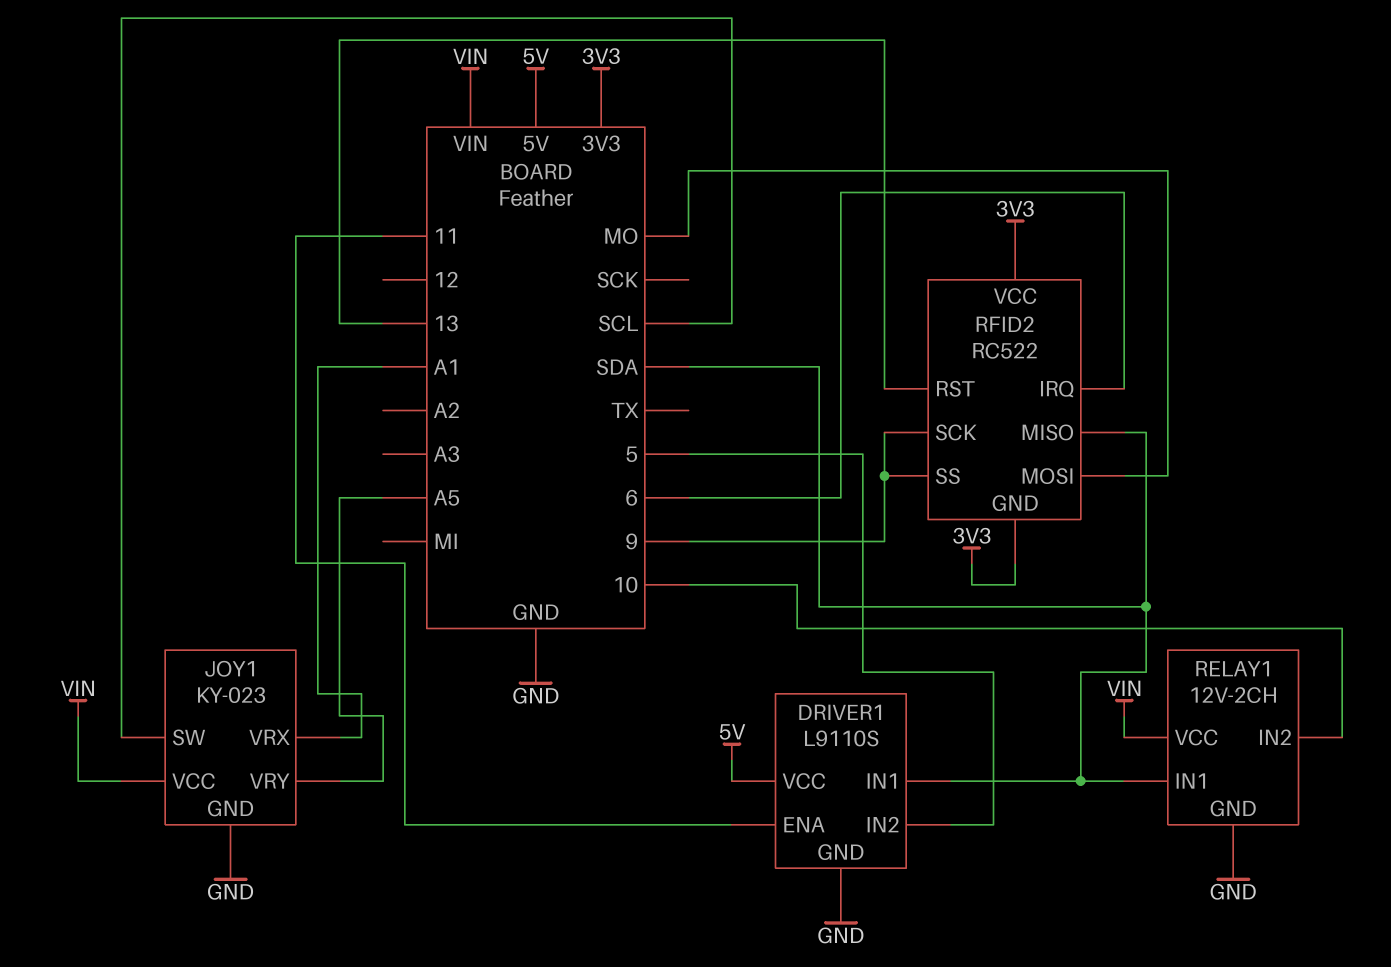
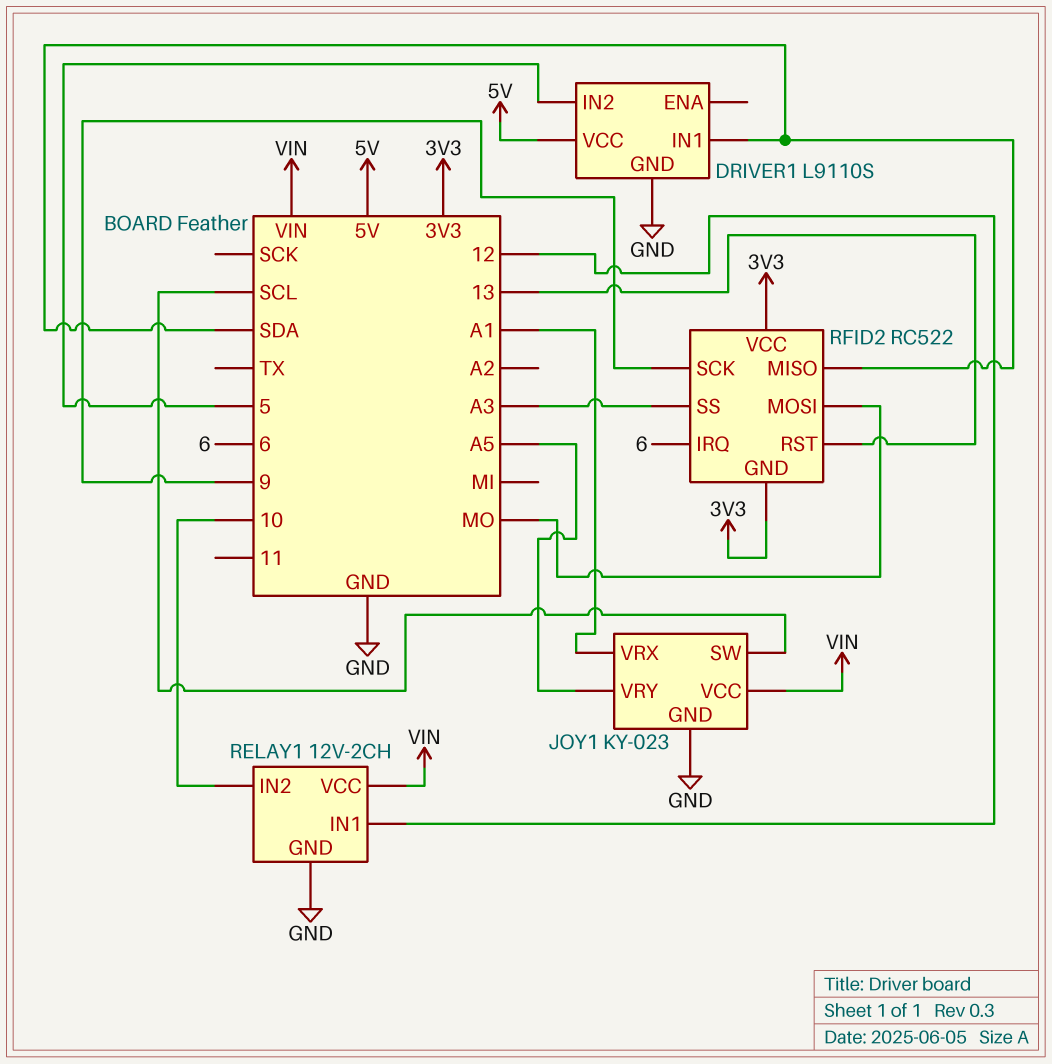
DRIVER1 pin ENA: 11 -> none
RELAY1 pin IN1: SDA -> 12
RFID2 pin SS: 9 -> A3

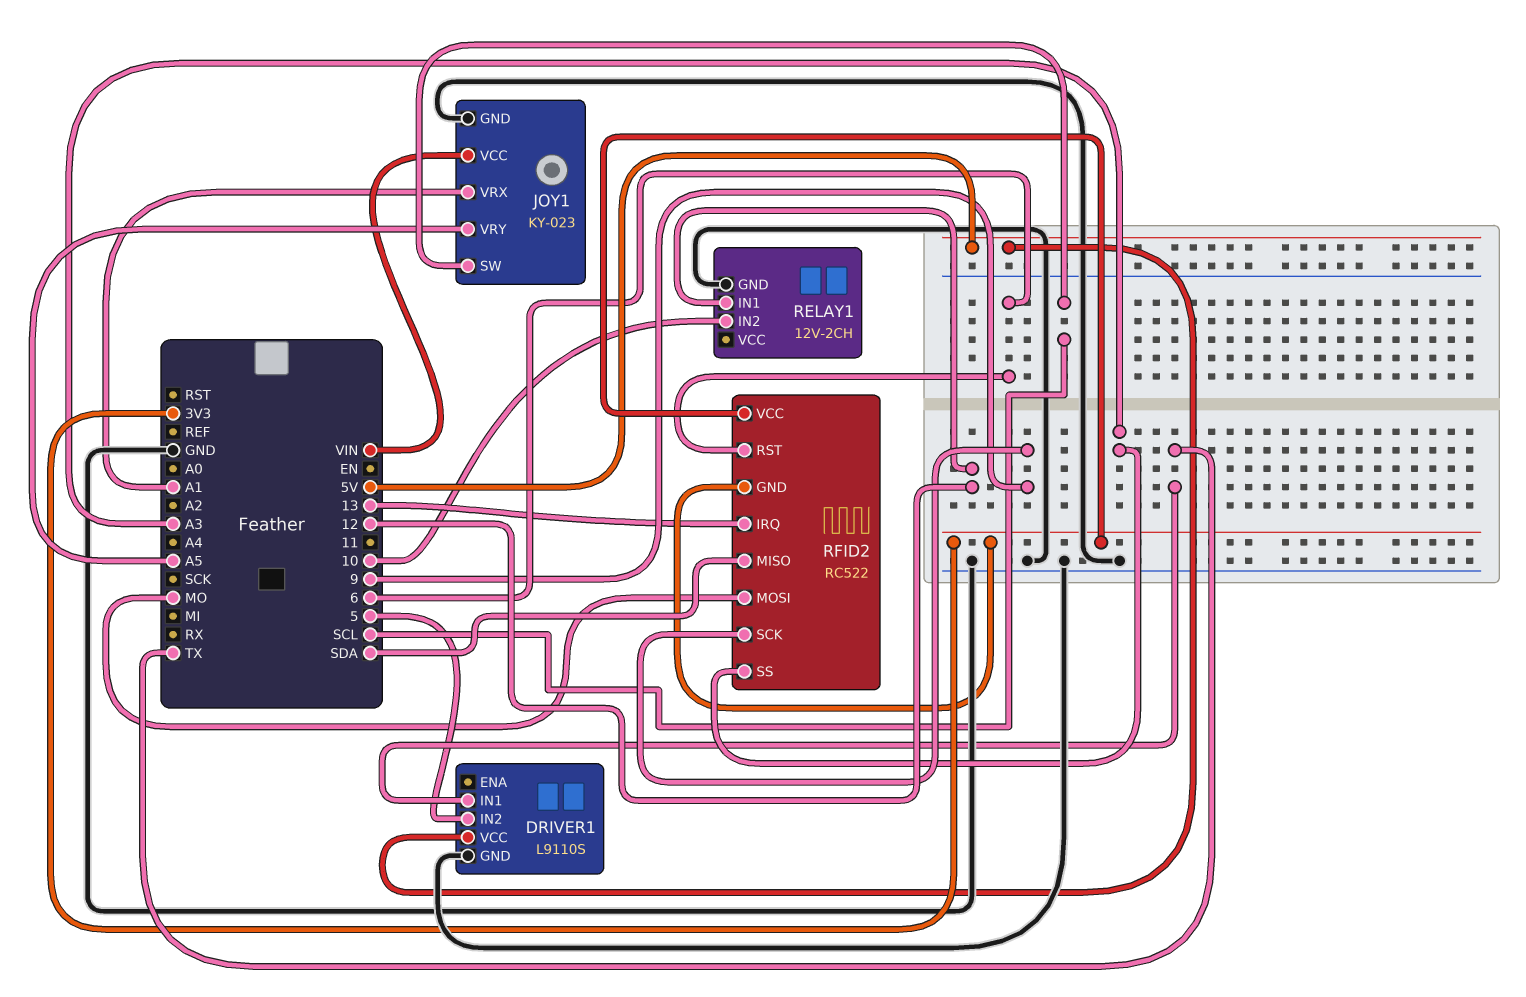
DRIVER1 pin IN1: SDA -> TX
RELAY1 pin VCC: VIN -> none
RFID2 pin IRQ: 6 -> 13
RFID2 pin RST: 13 -> 6

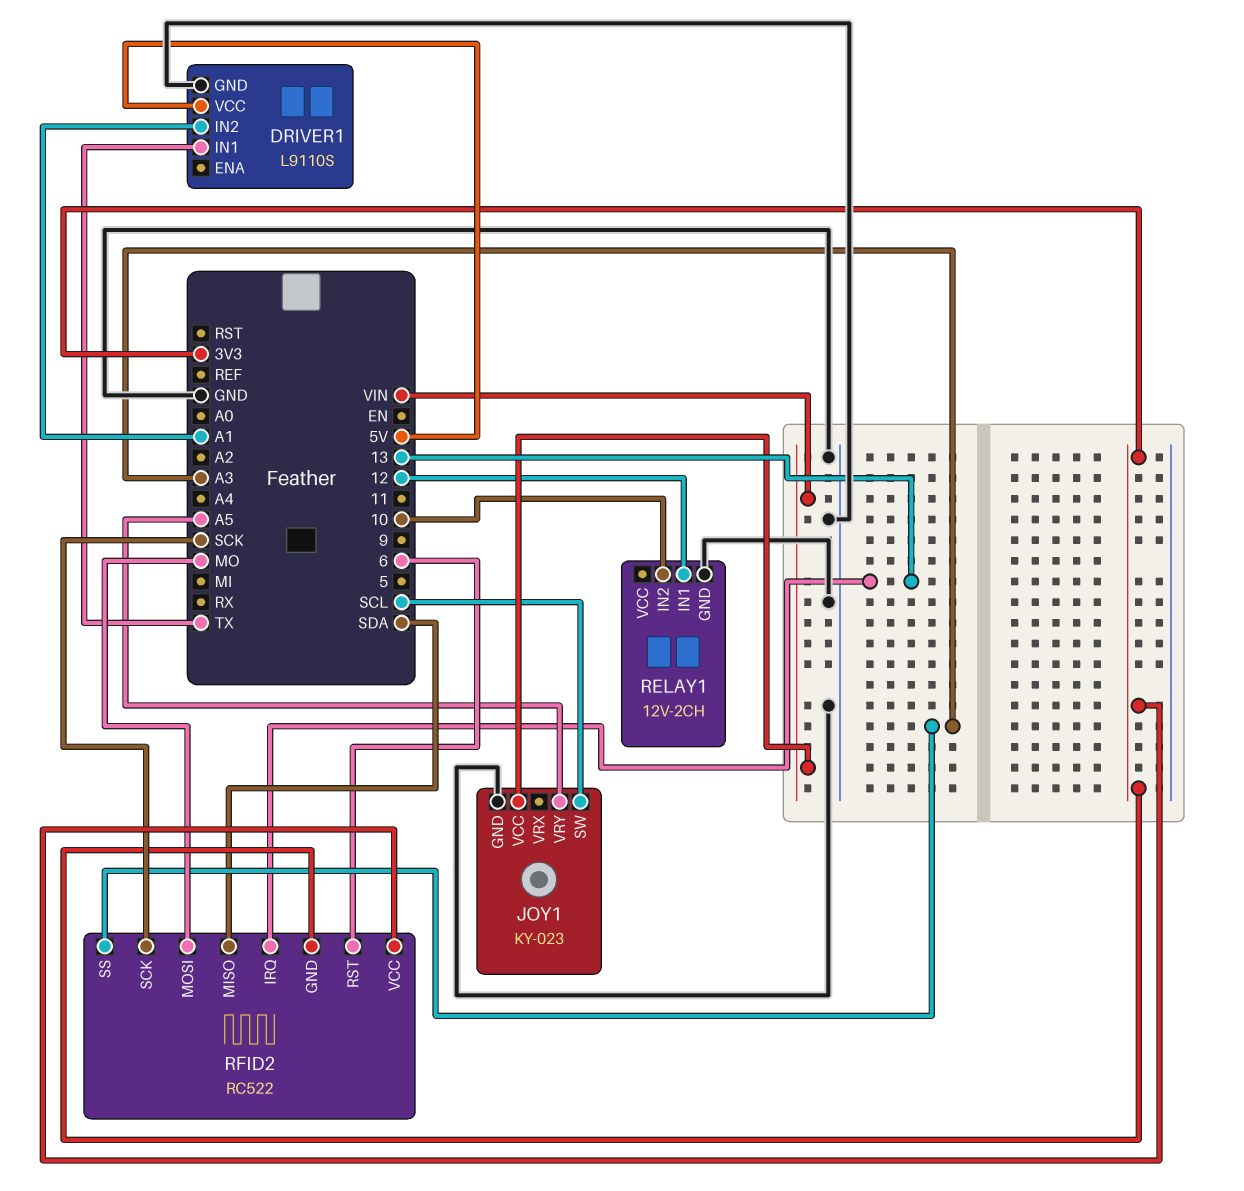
DRIVER1 pin IN2: 5 -> A1
JOY1 pin VRX: A1 -> none
RFID2 pin SCK: 9 -> SCK

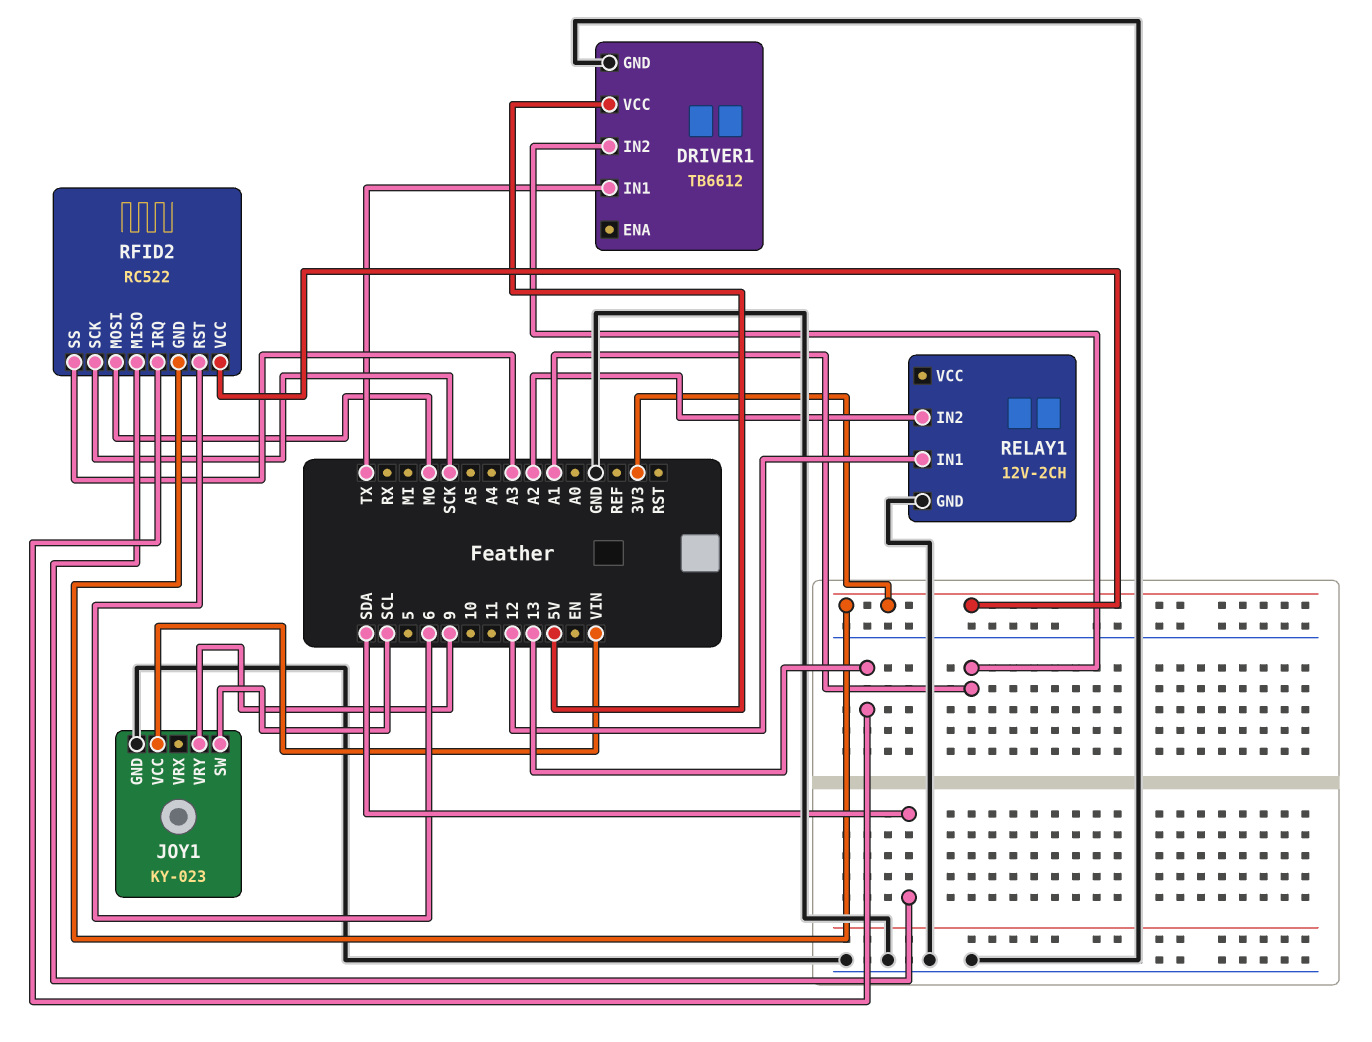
DRIVER1: L9110S -> TB6612
JOY1 pin VRY: A5 -> 9
RELAY1 pin IN2: 10 -> A2

